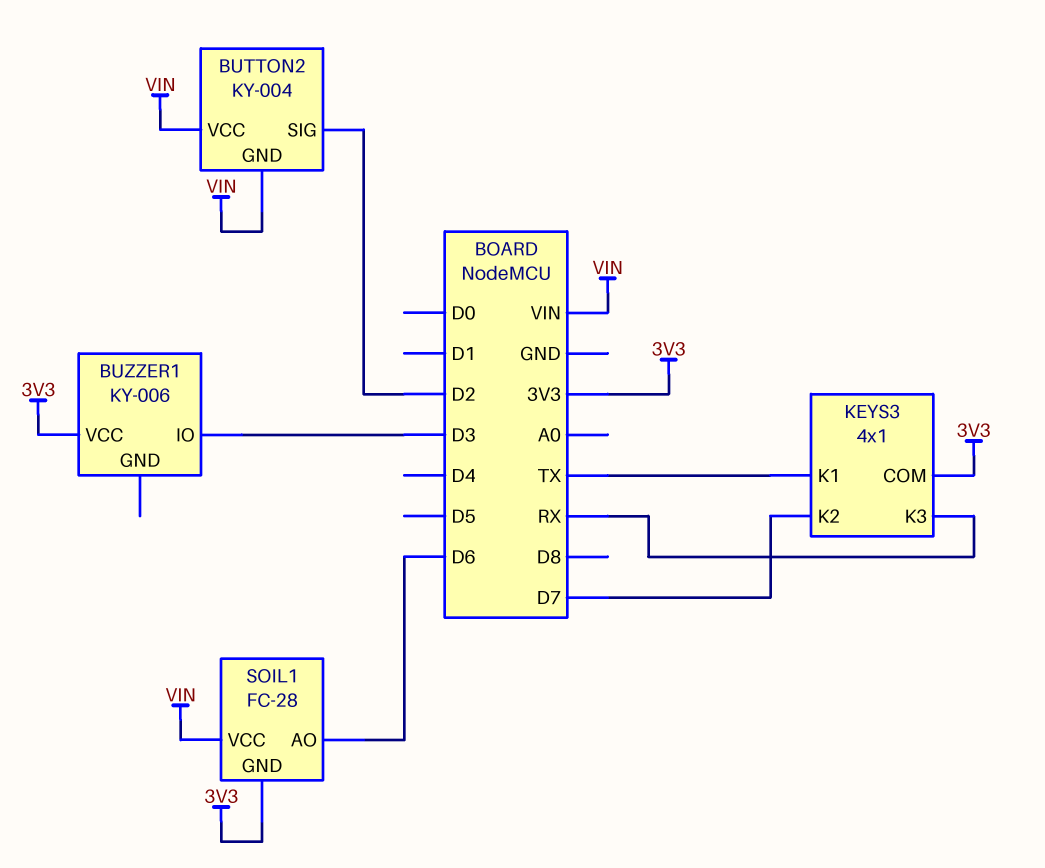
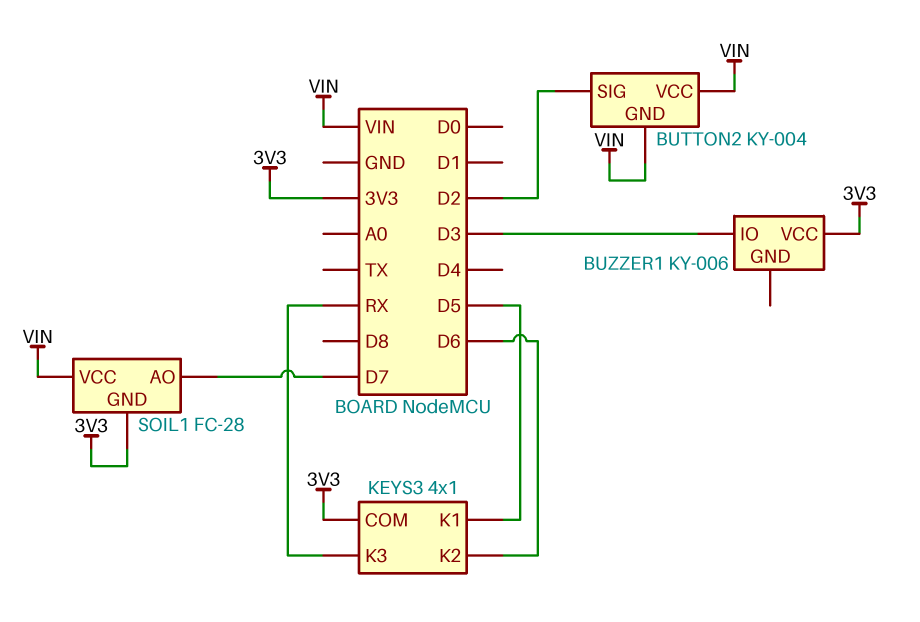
KEYS3 pin K1: TX -> D5
KEYS3 pin K2: D7 -> D6
SOIL1 pin AO: D6 -> D7

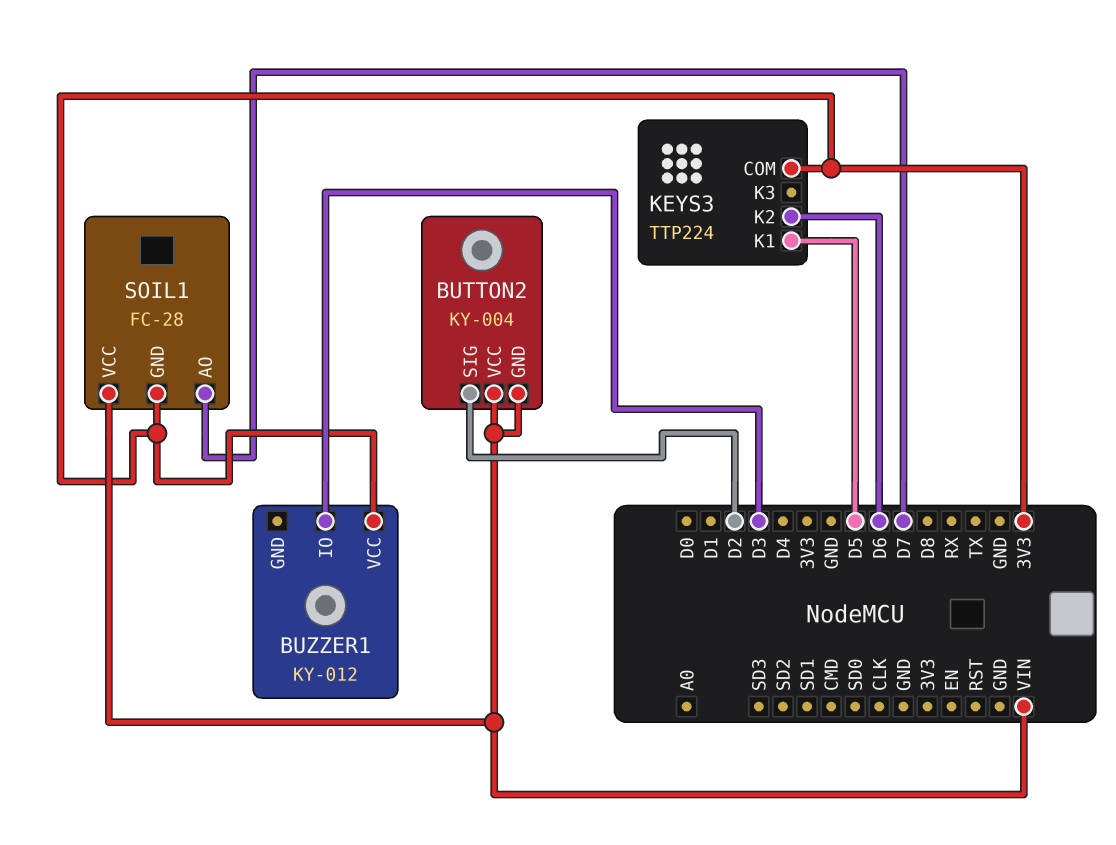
BUZZER1: KY-006 -> KY-012
KEYS3: 4x1 -> TTP224
KEYS3 pin K3: RX -> none

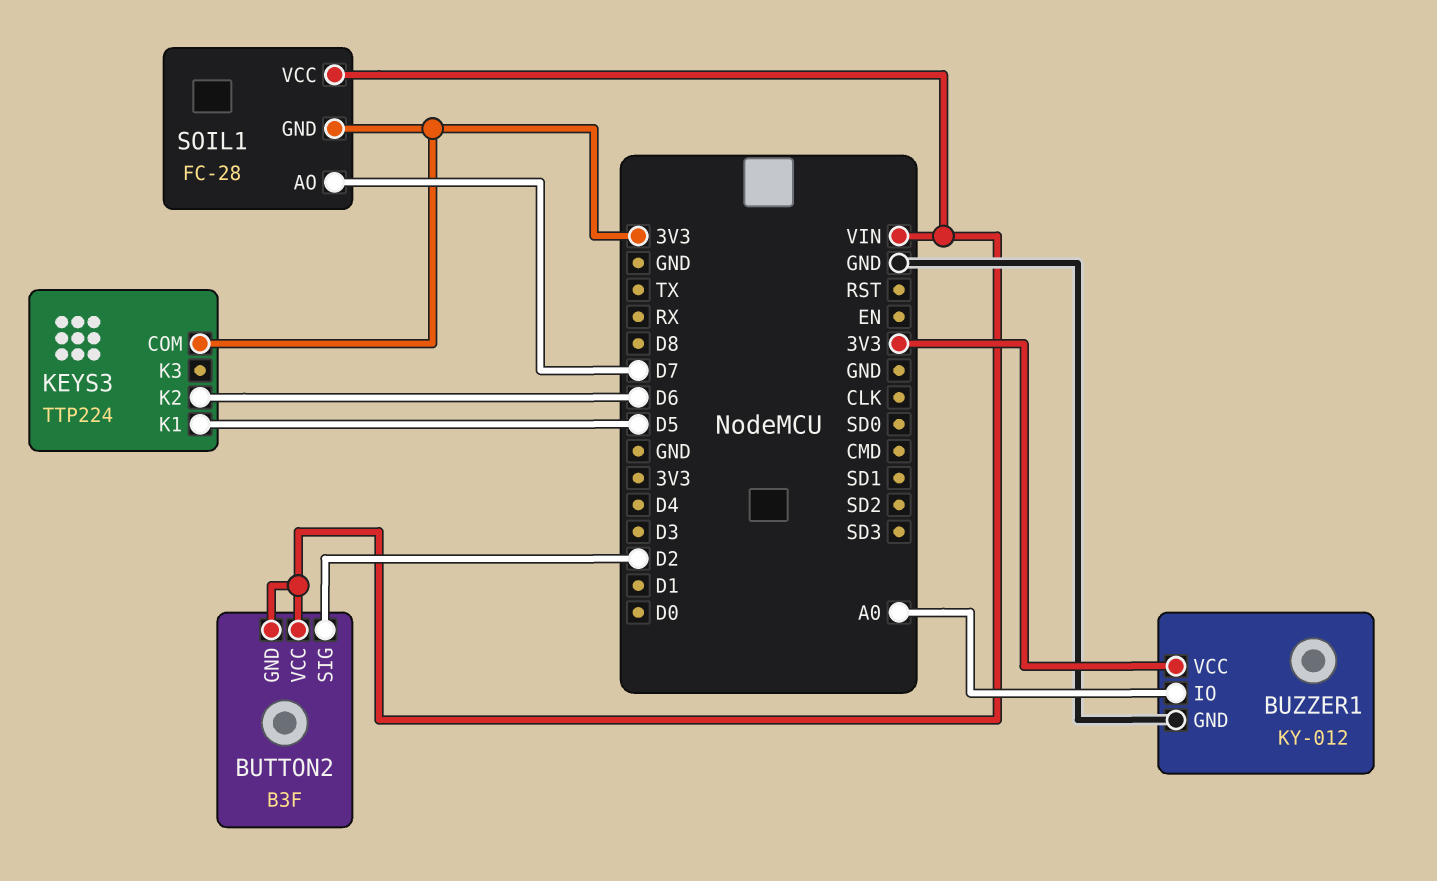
BUTTON2: KY-004 -> B3F
BUZZER1 pin GND: none -> GND
BUZZER1 pin IO: D3 -> A0

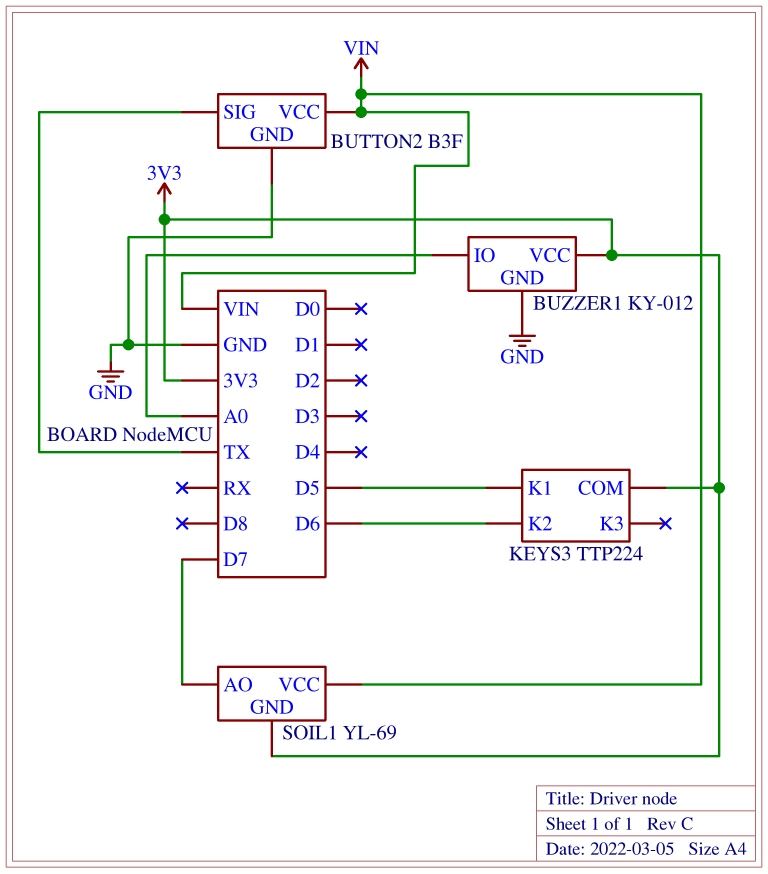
BUTTON2 pin GND: VIN -> GND
BUTTON2 pin SIG: D2 -> TX
SOIL1: FC-28 -> YL-69

